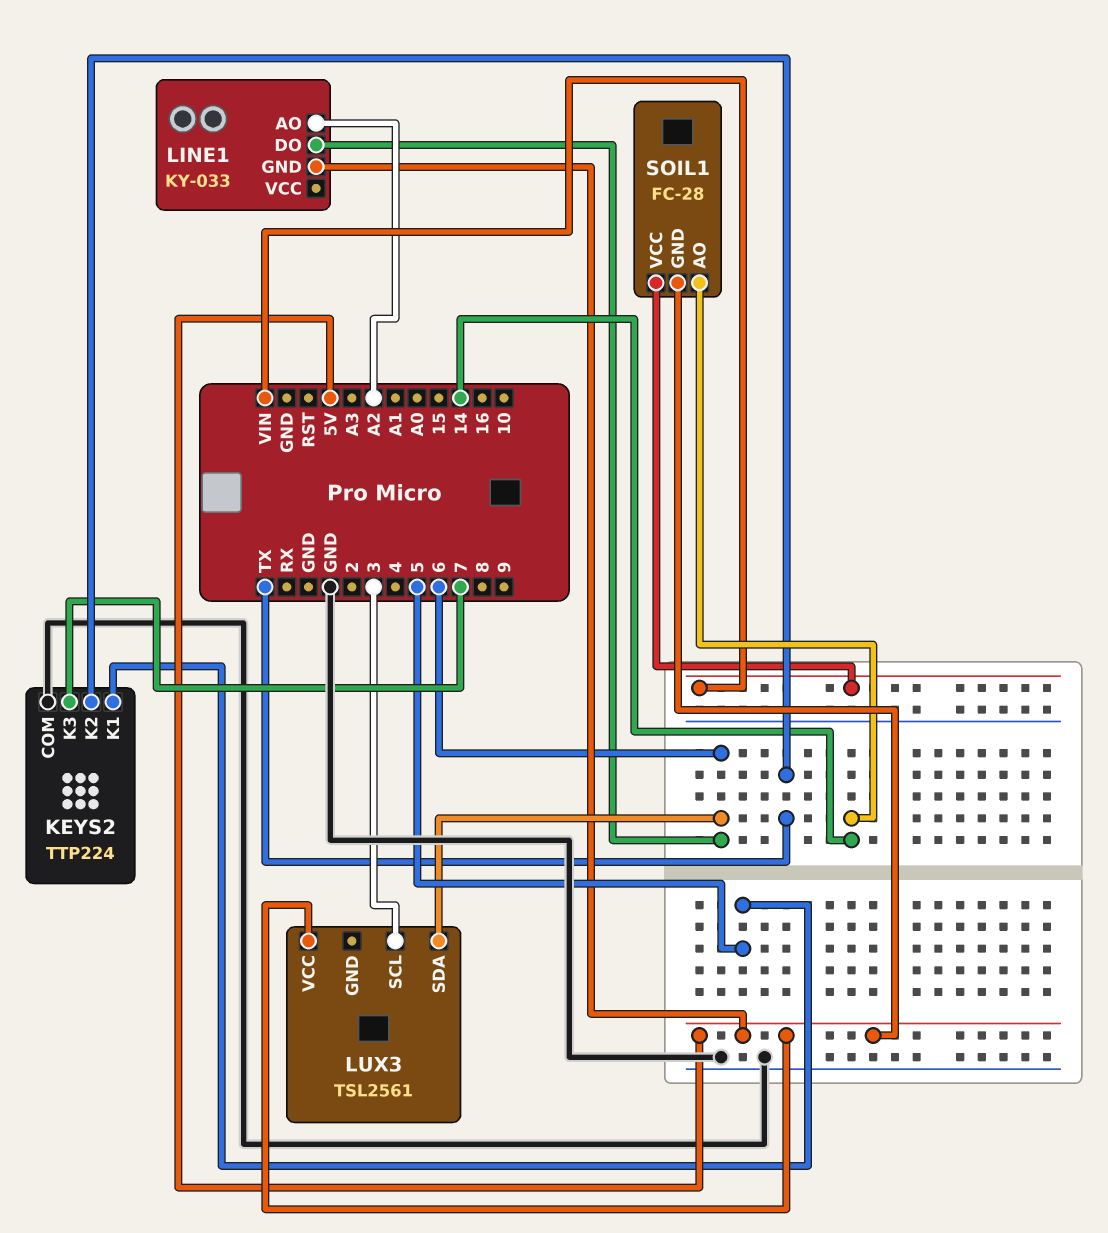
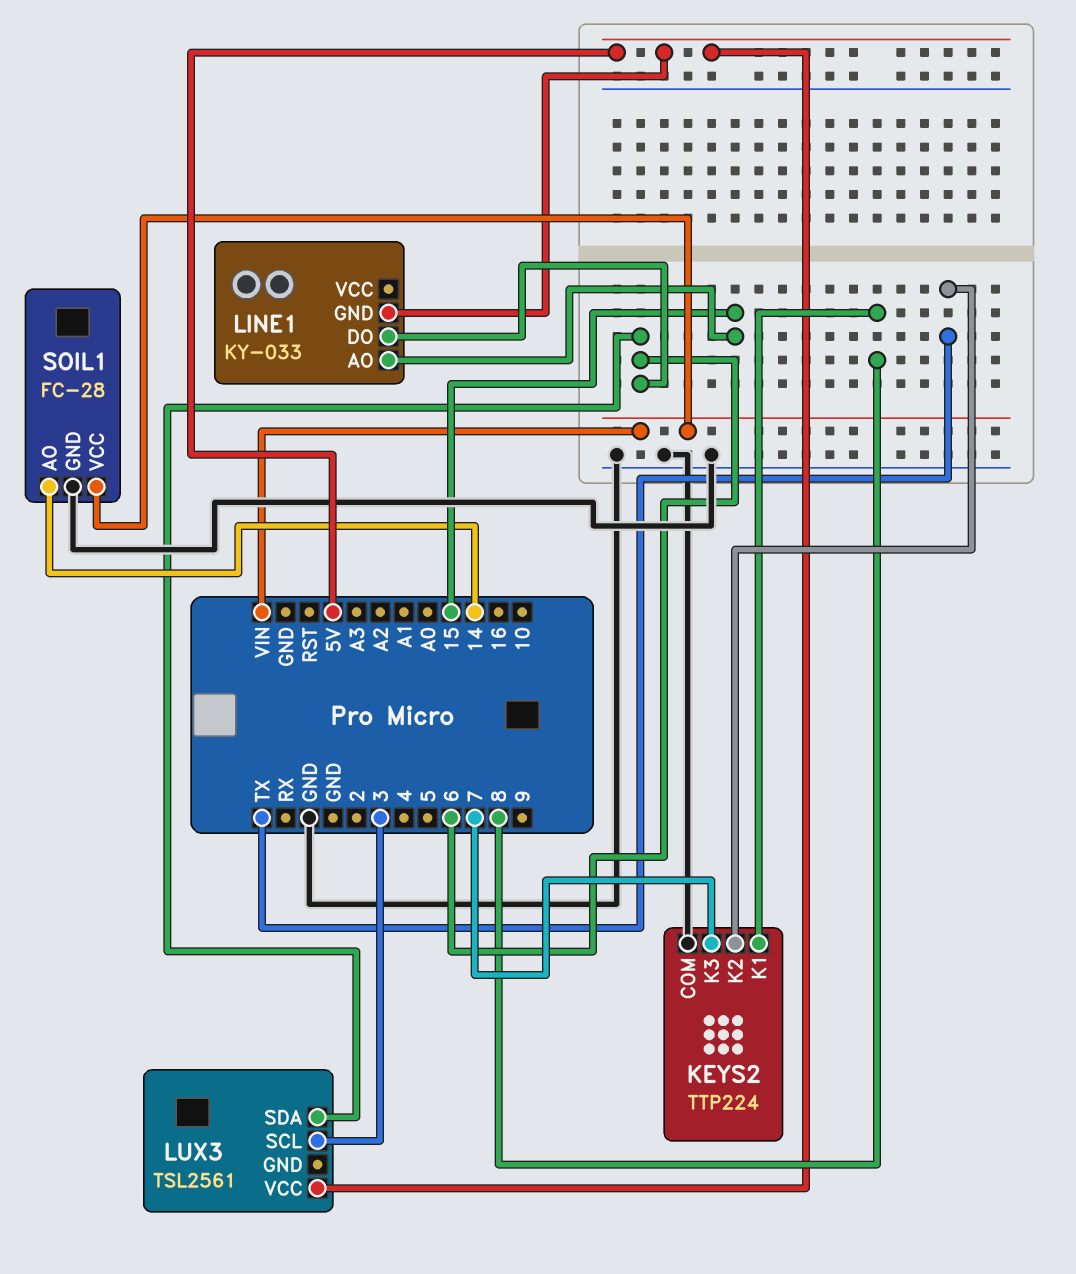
KEYS2 pin K1: 5 -> 8
LINE1 pin AO: A2 -> 15
SOIL1 pin GND: 5V -> GND

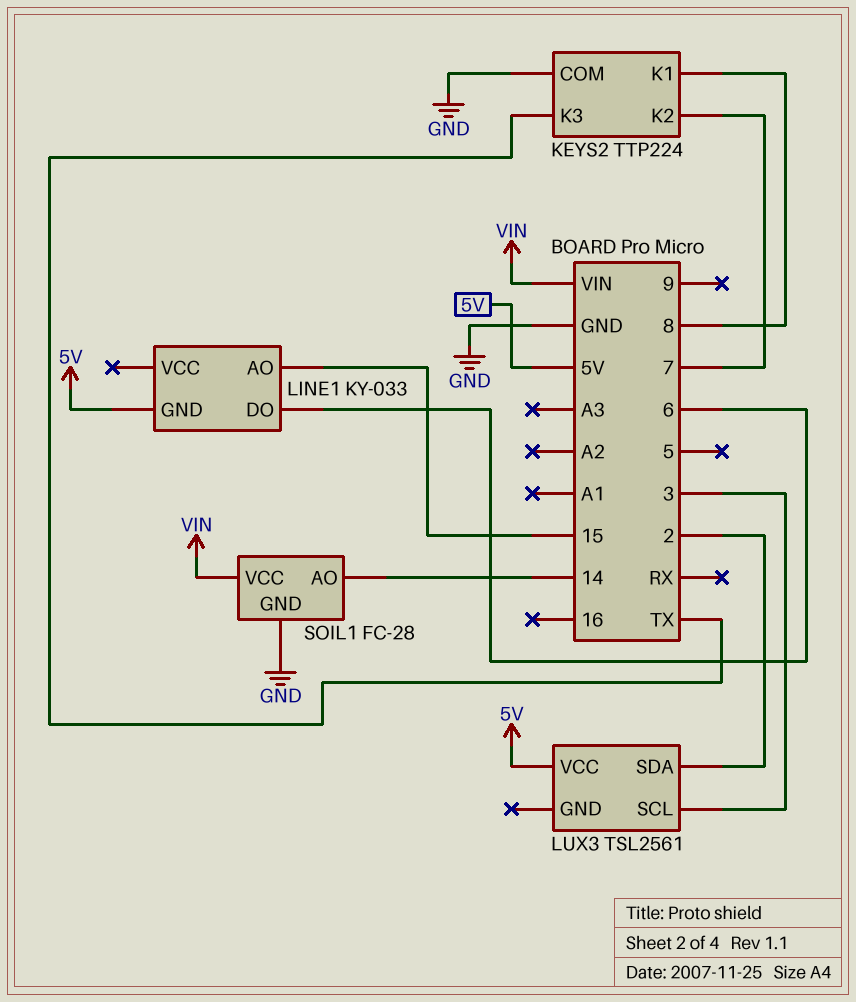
KEYS2 pin K2: TX -> 7
KEYS2 pin K3: 7 -> TX
LUX3 pin SDA: 6 -> 2

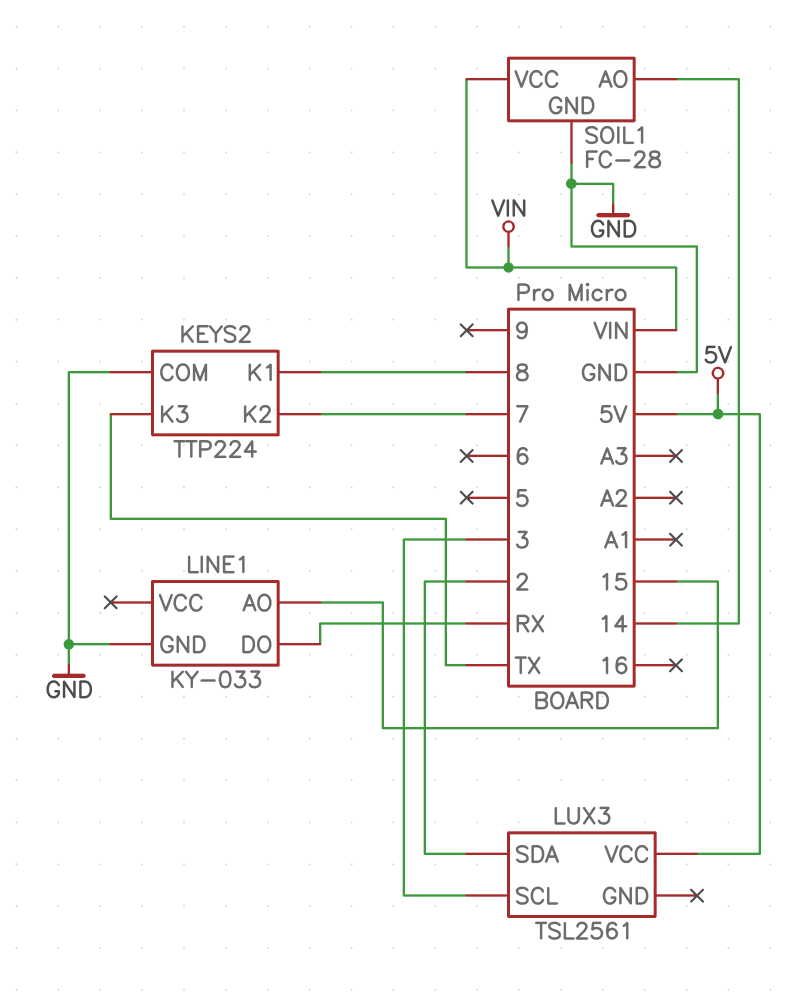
LINE1 pin DO: 6 -> RX
LINE1 pin GND: 5V -> GND

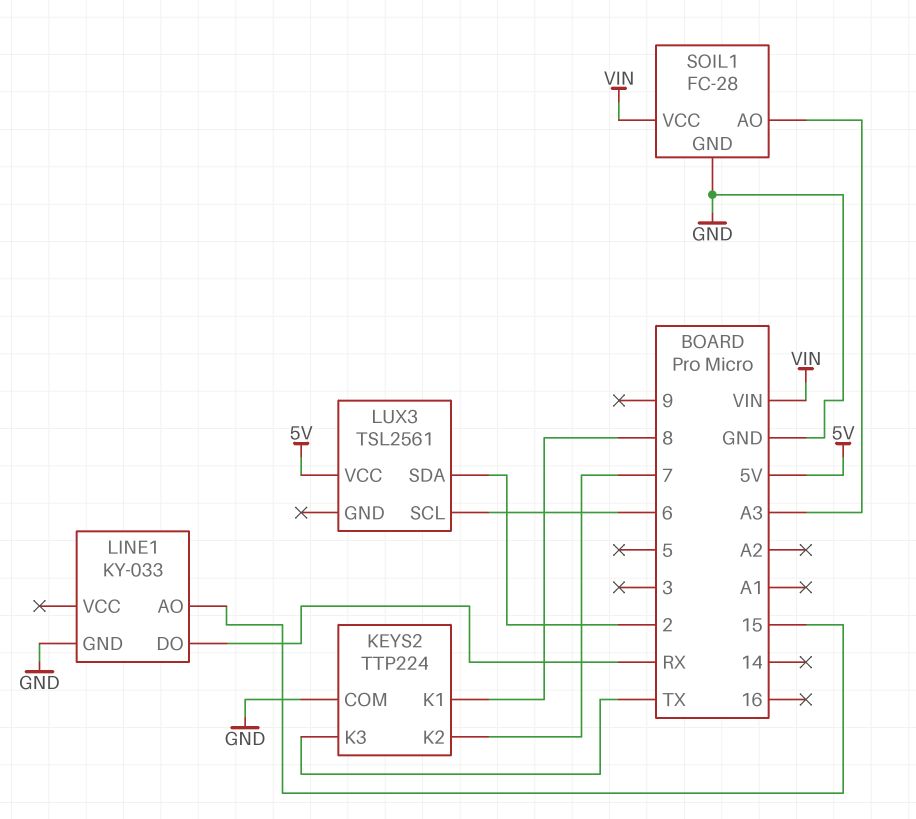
LUX3 pin SCL: 3 -> 6
SOIL1 pin AO: 14 -> A3

